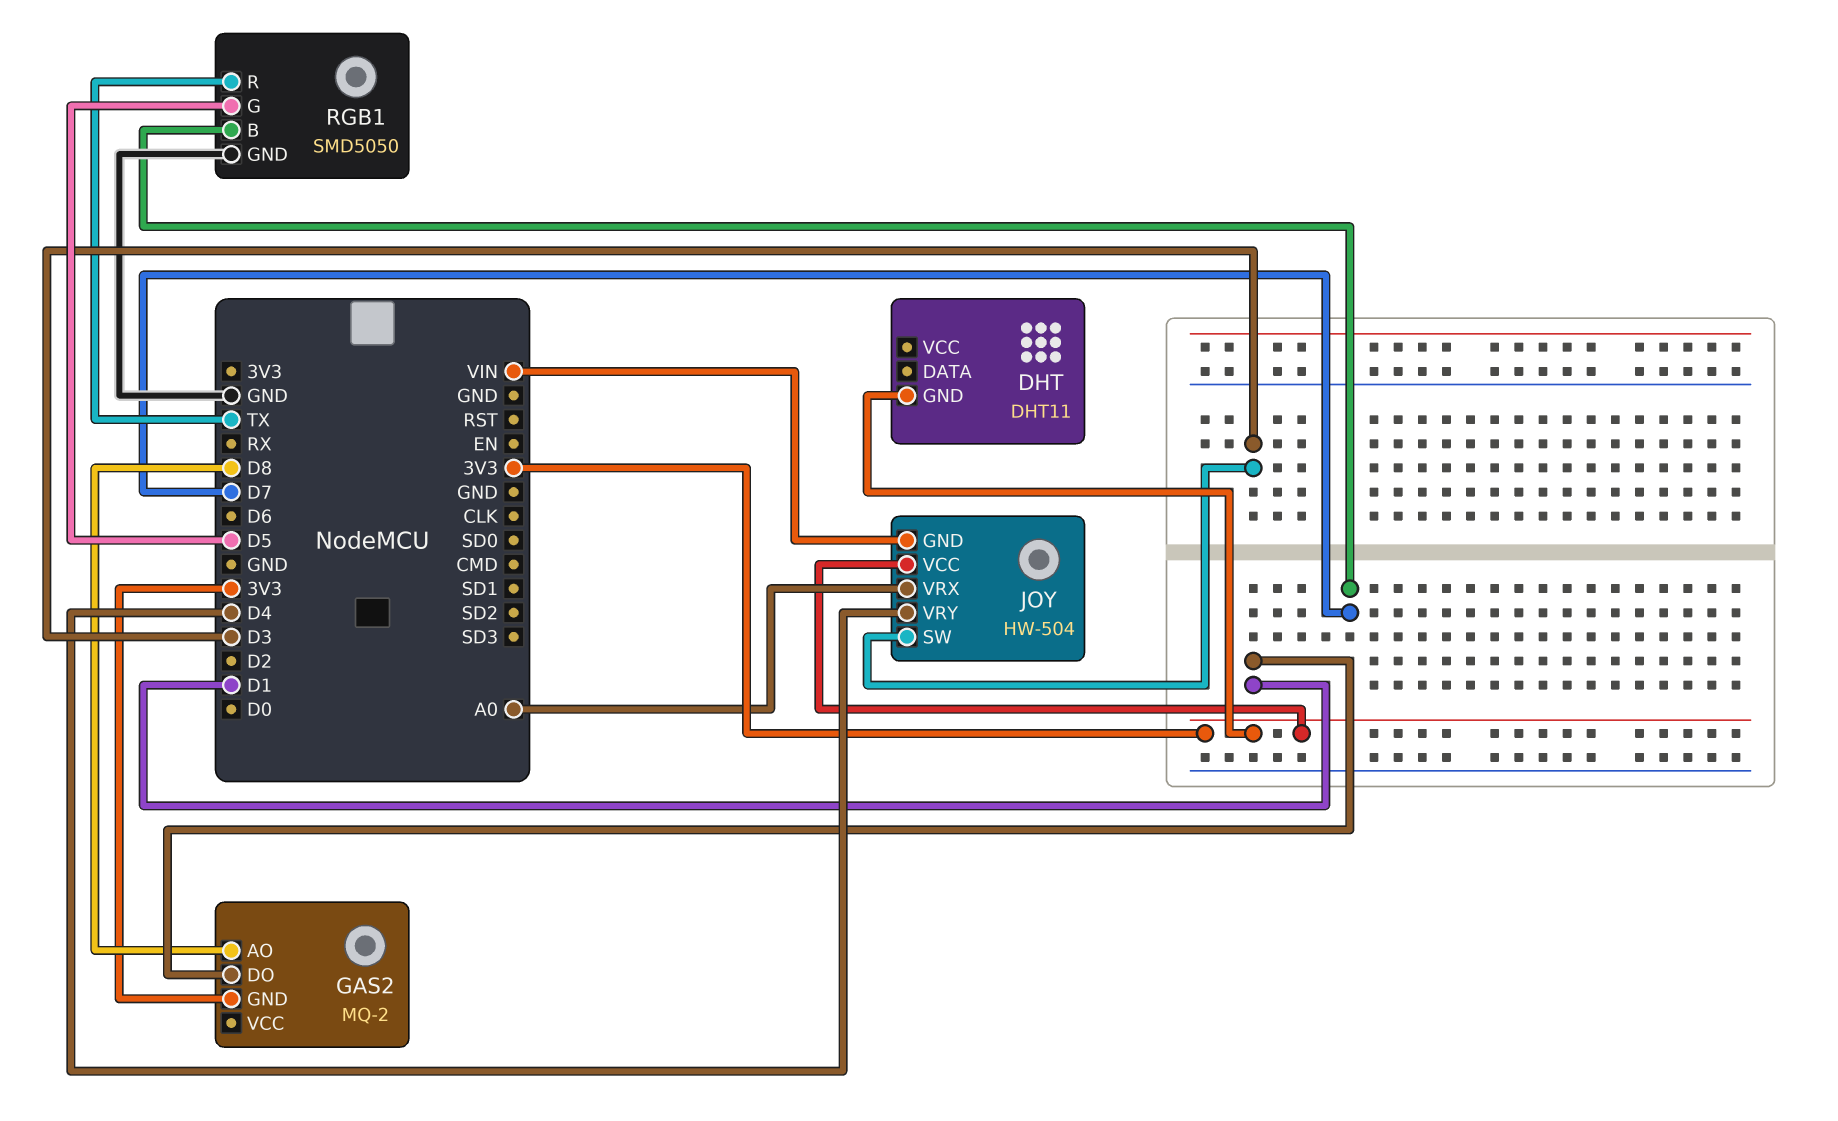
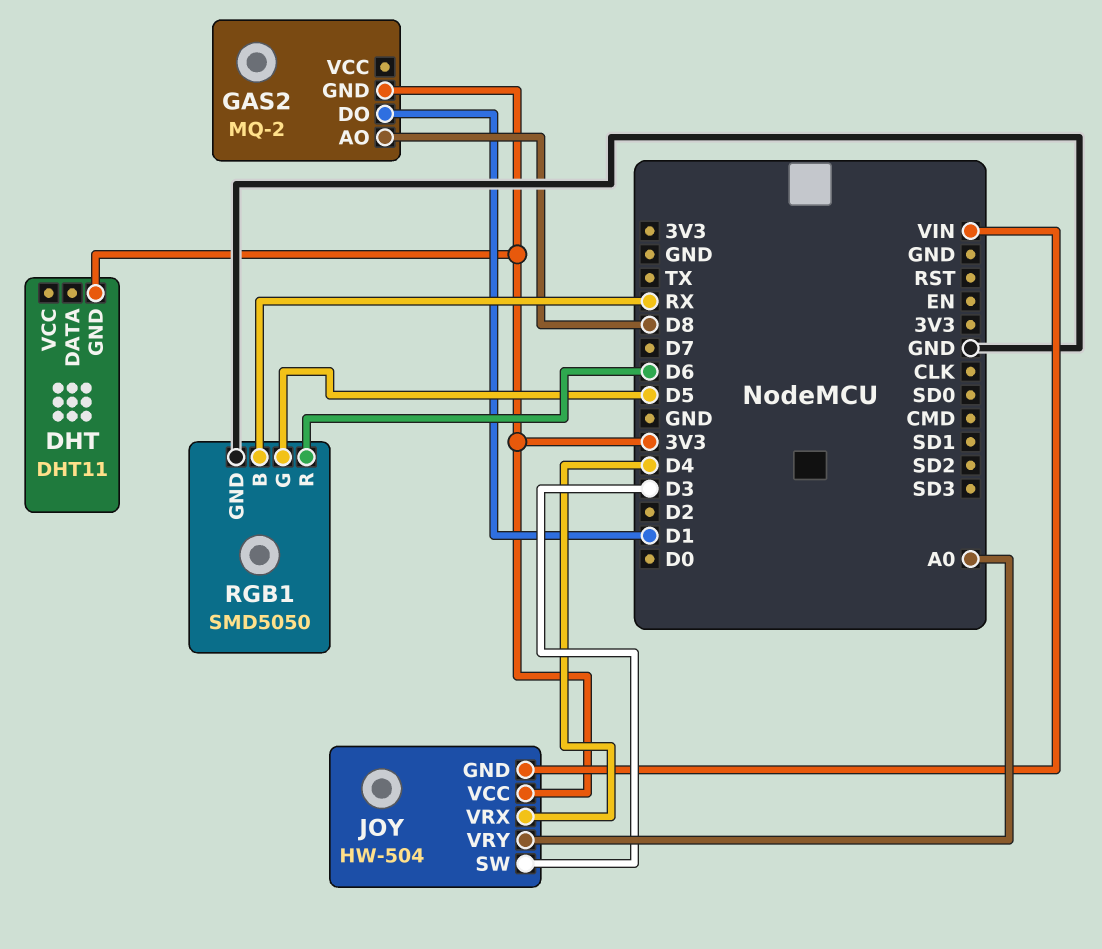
JOY pin VRX: A0 -> D4
JOY pin VRY: D4 -> A0
RGB1 pin B: D7 -> RX
RGB1 pin R: TX -> D6

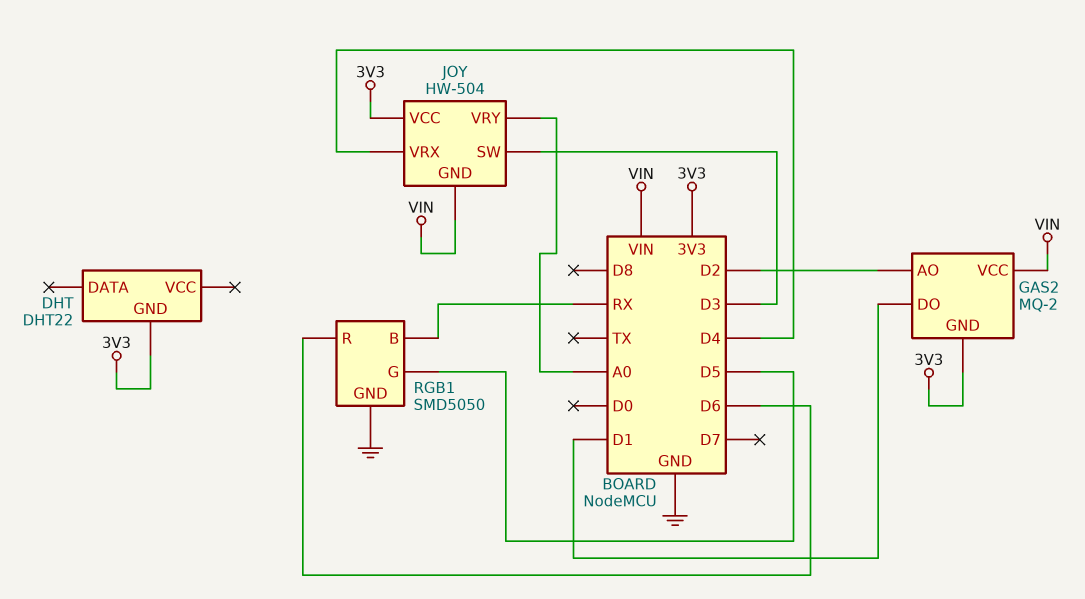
DHT: DHT11 -> DHT22
GAS2 pin AO: D8 -> D2
GAS2 pin VCC: none -> VIN

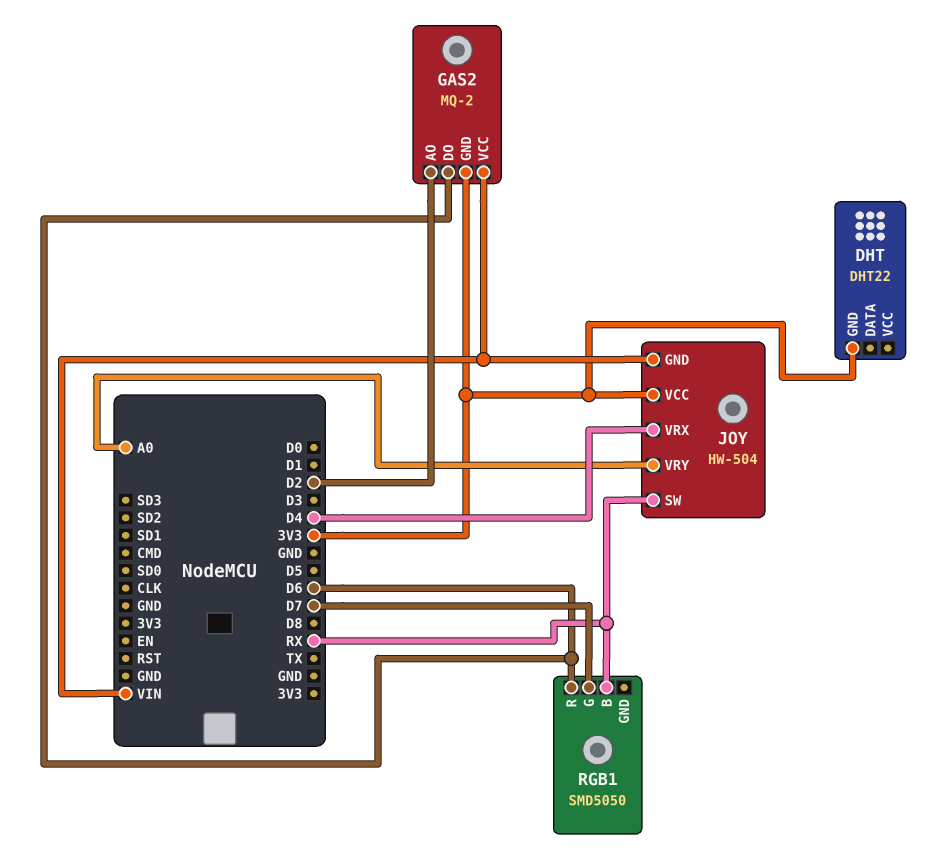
GAS2 pin DO: D1 -> D6
JOY pin SW: D3 -> RX
RGB1 pin G: D5 -> D7
RGB1 pin GND: GND -> none

